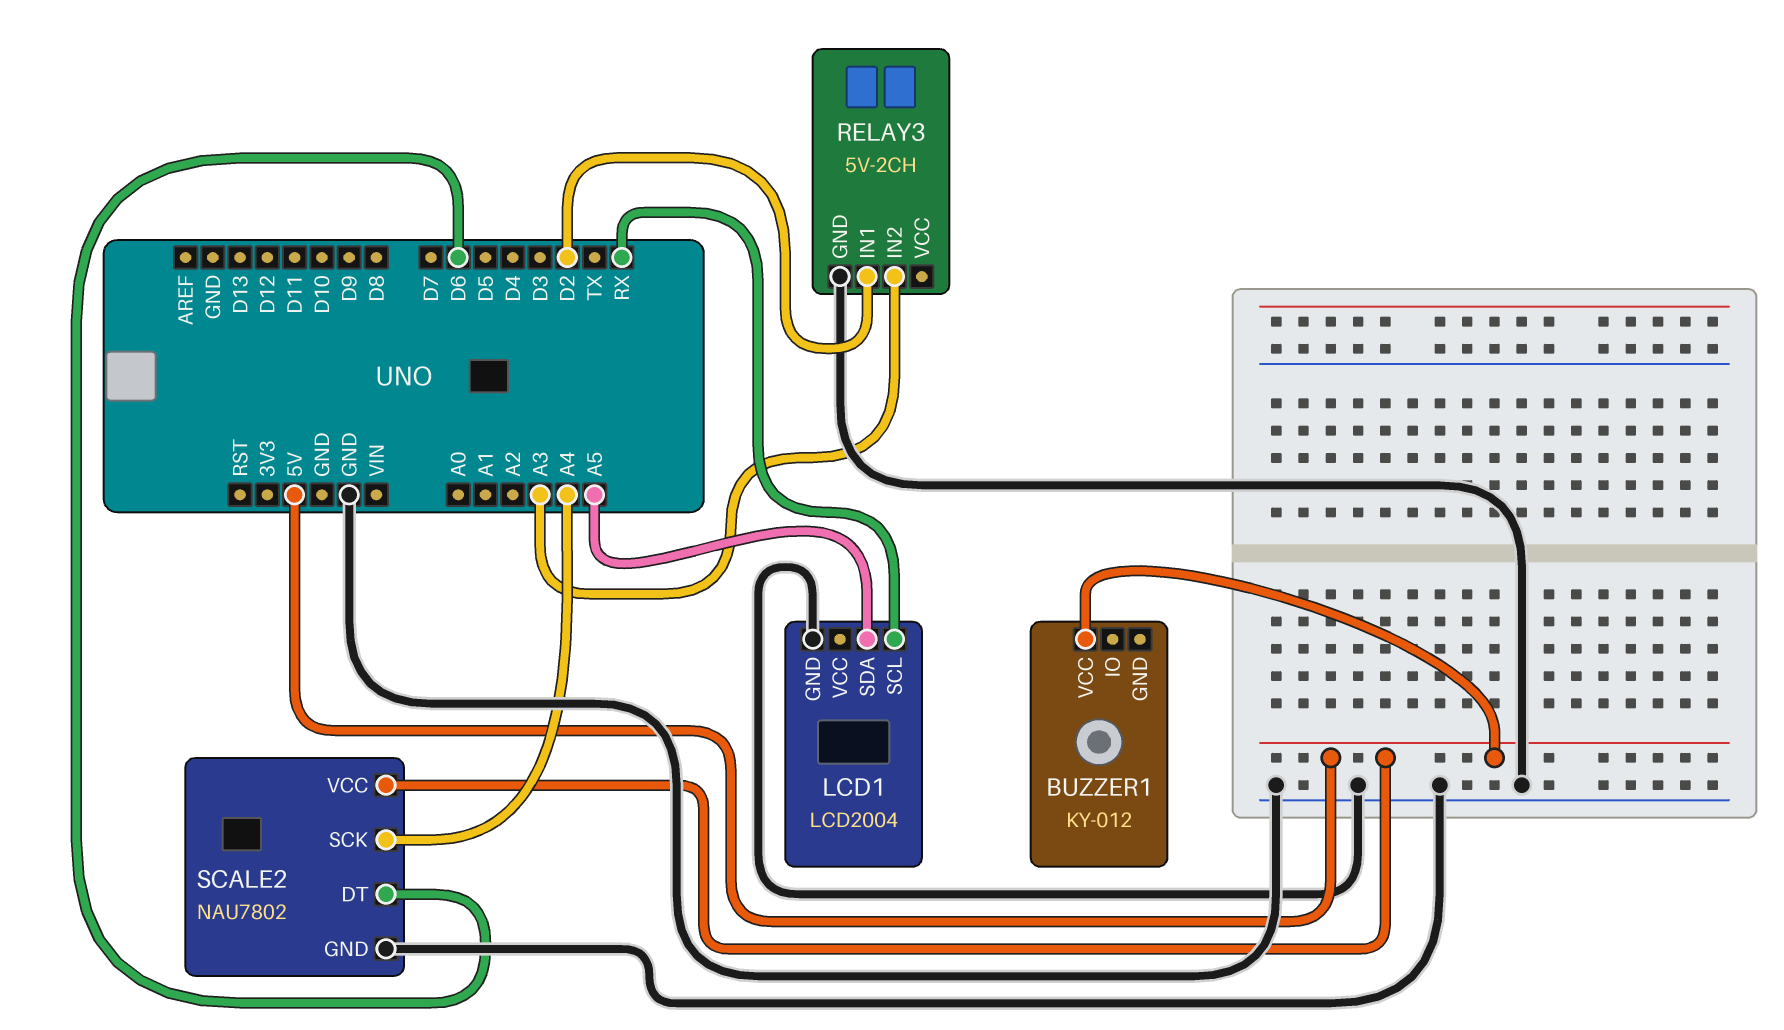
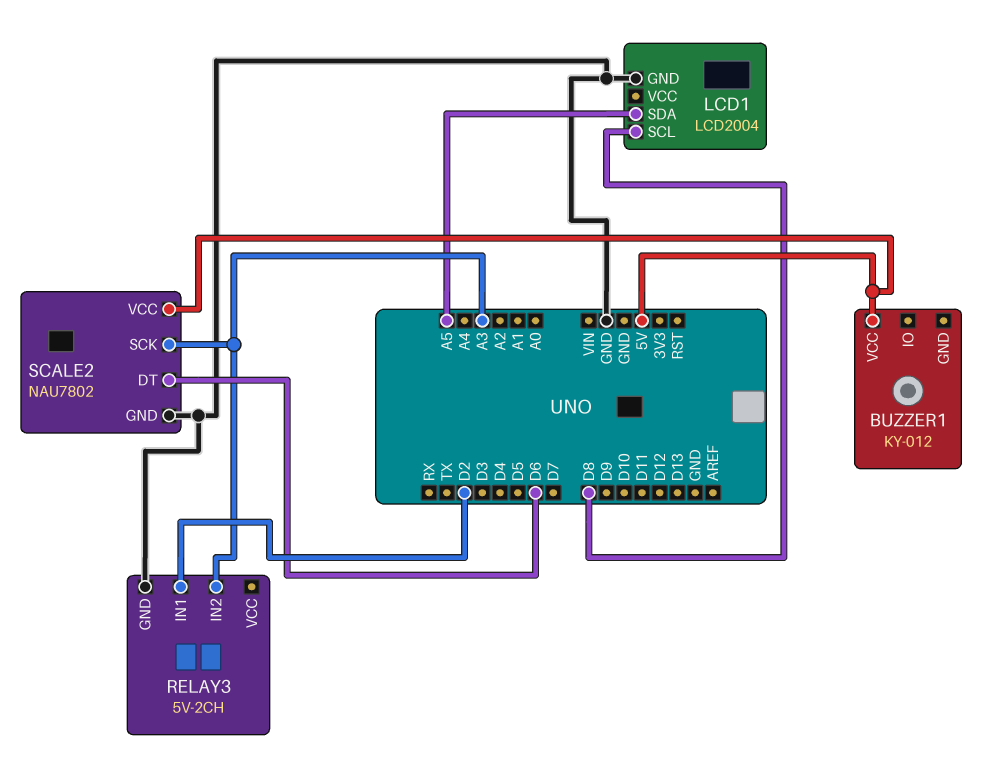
LCD1 pin SCL: RX -> D8
SCALE2 pin SCK: A4 -> A3

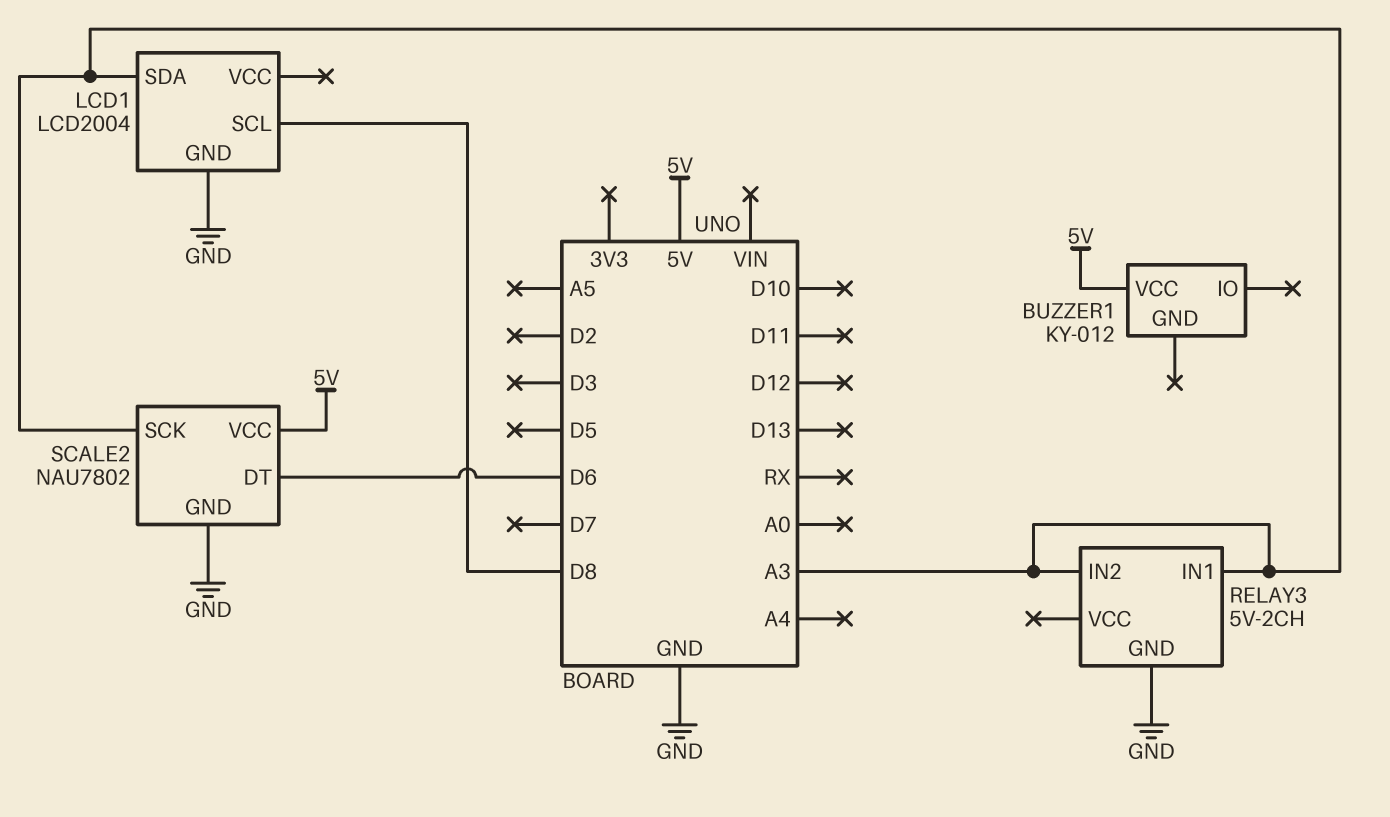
LCD1 pin SDA: A5 -> A3
RELAY3 pin IN1: D2 -> A3

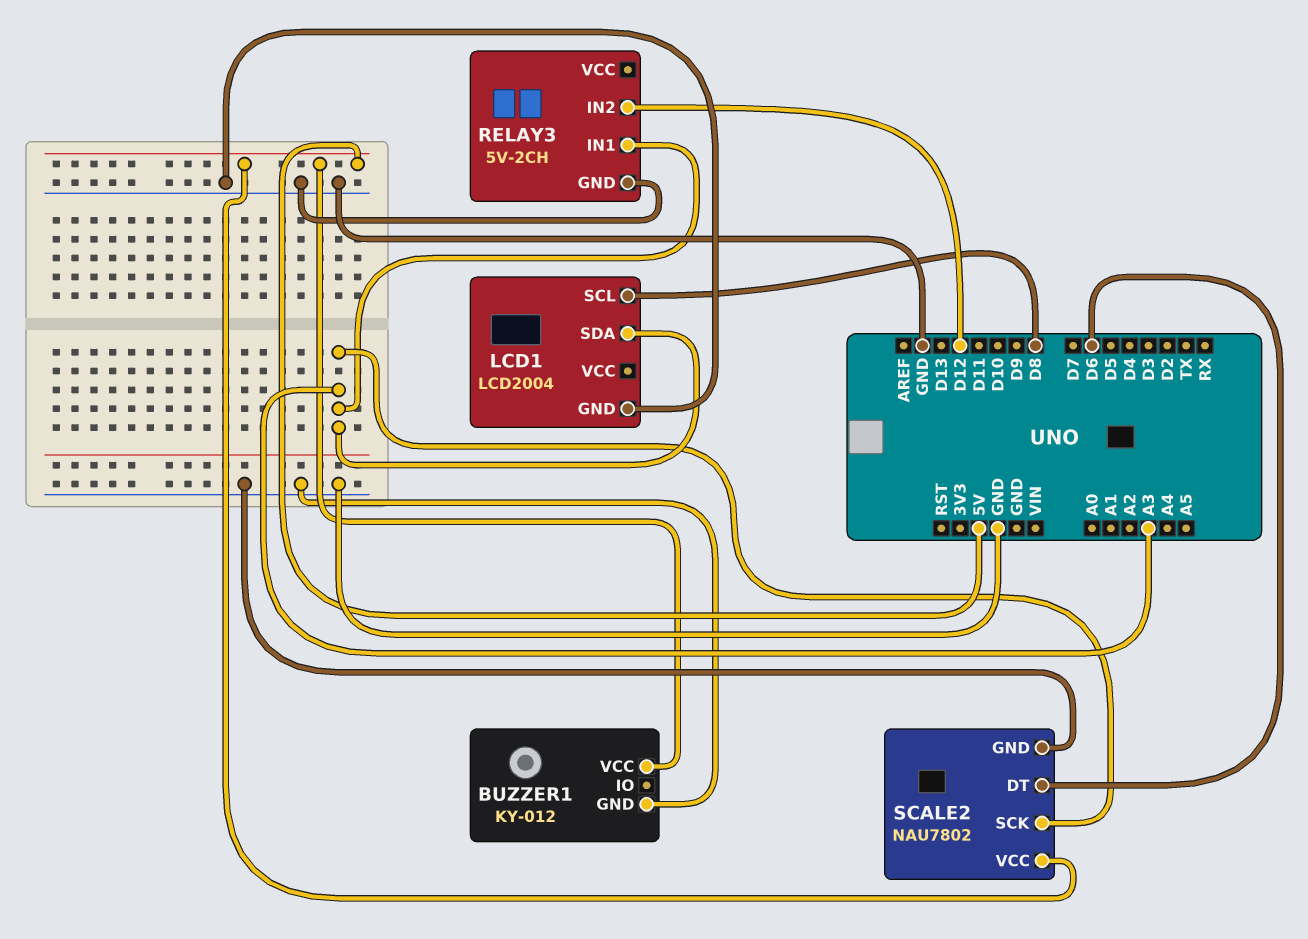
BUZZER1 pin GND: none -> GND
RELAY3 pin IN2: A3 -> D12

